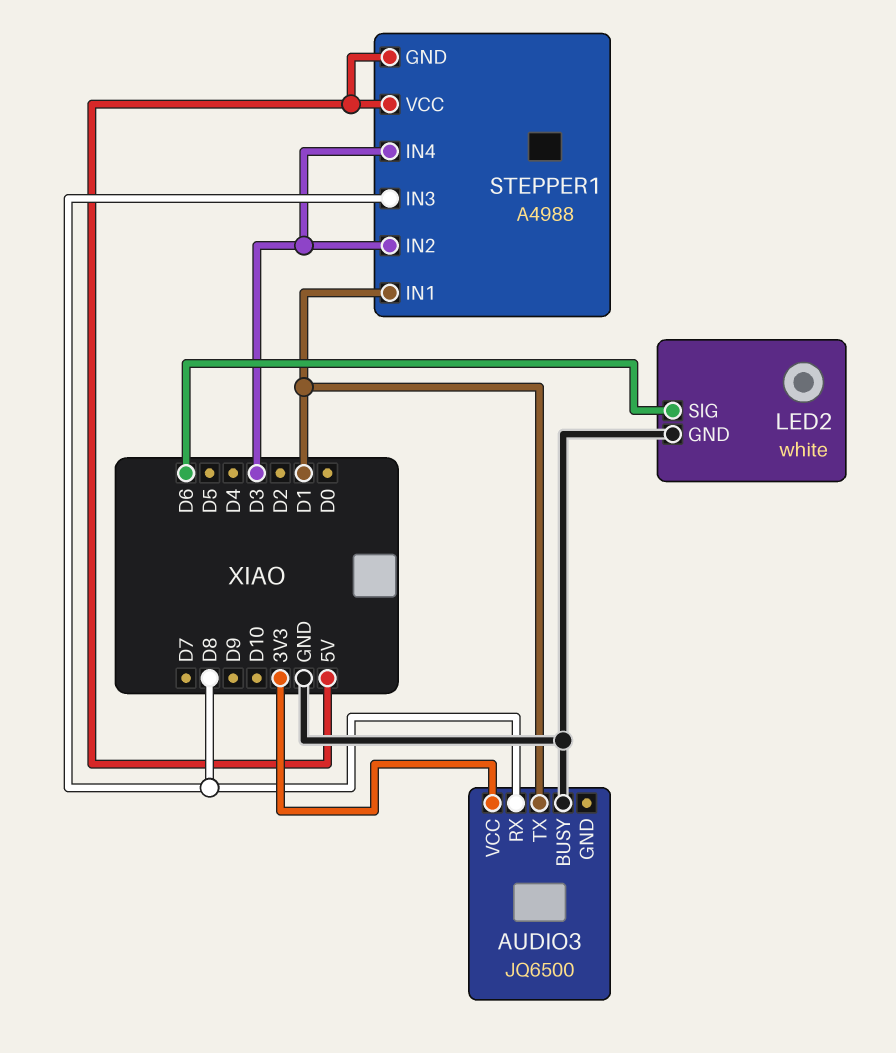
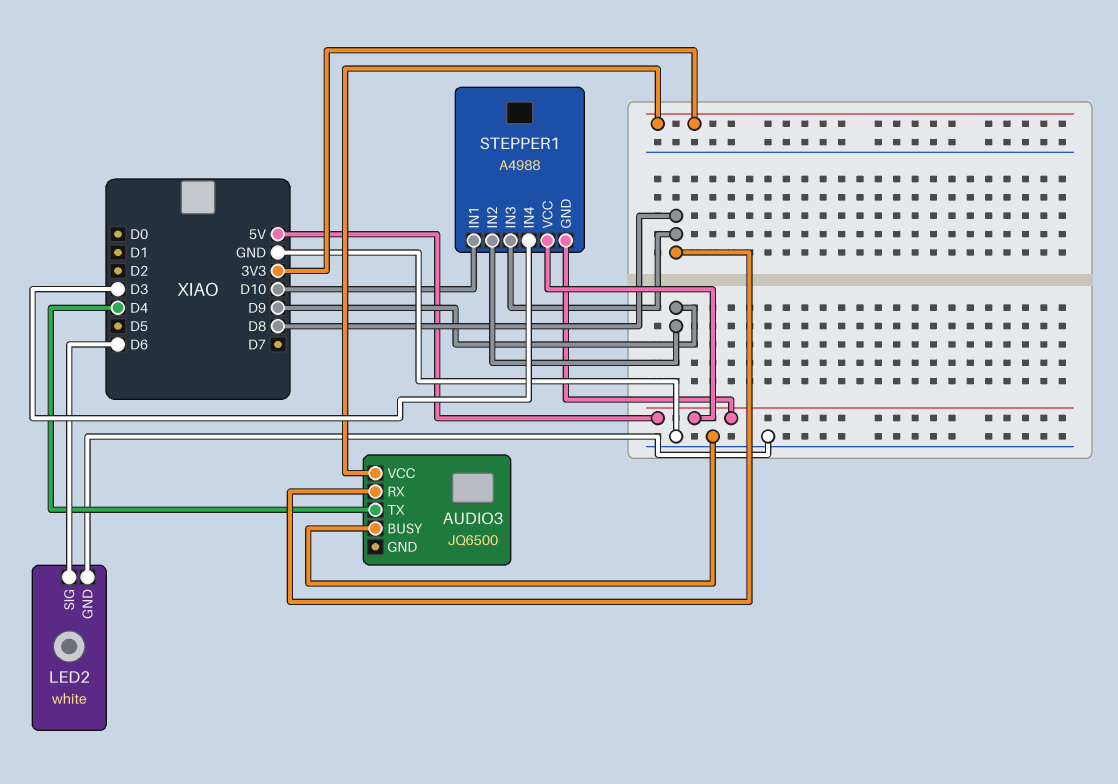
AUDIO3 pin TX: D1 -> D4
STEPPER1 pin IN1: D1 -> D10
STEPPER1 pin IN2: D3 -> D9

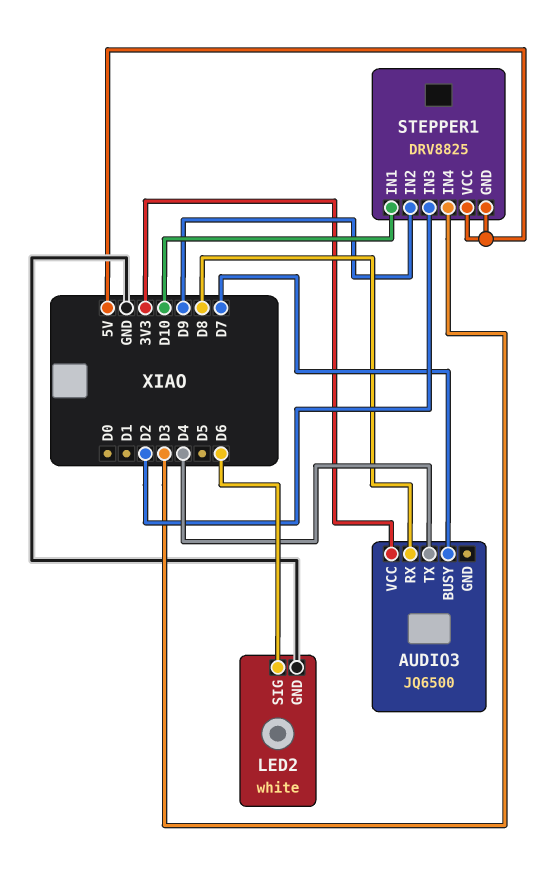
AUDIO3 pin BUSY: GND -> D7
STEPPER1: A4988 -> DRV8825
STEPPER1 pin IN3: D8 -> D2

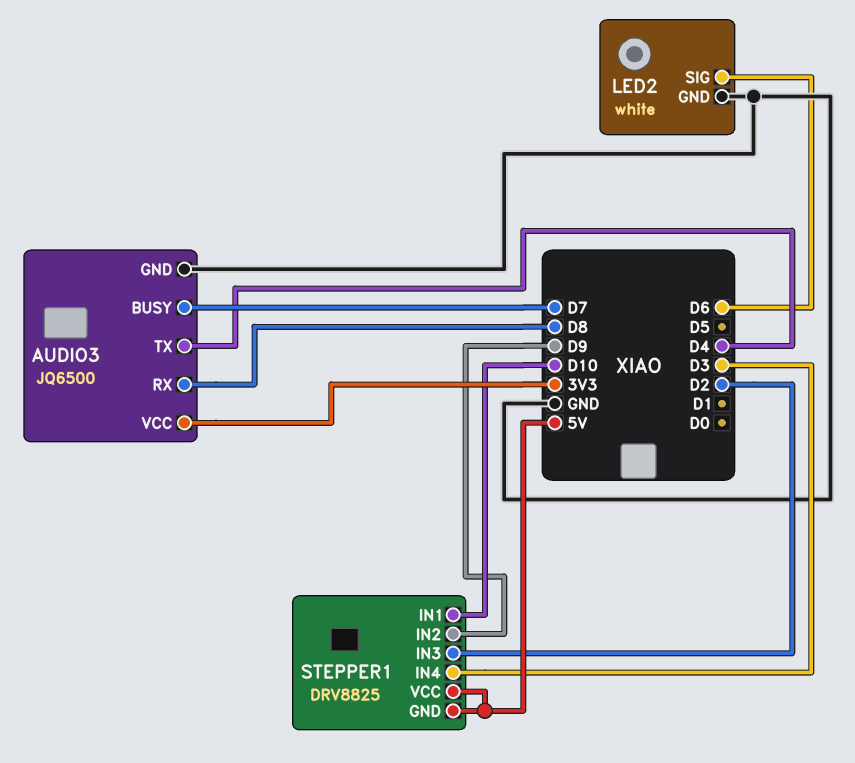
AUDIO3 pin GND: none -> GND

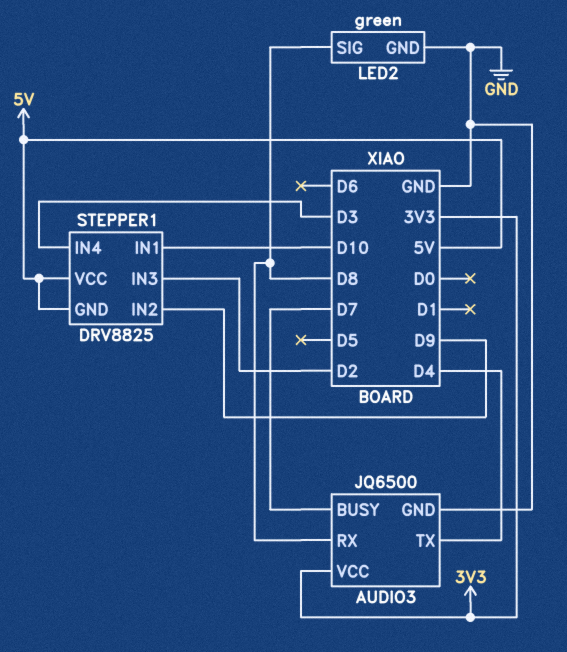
LED2: white -> green
LED2 pin SIG: D6 -> D8

